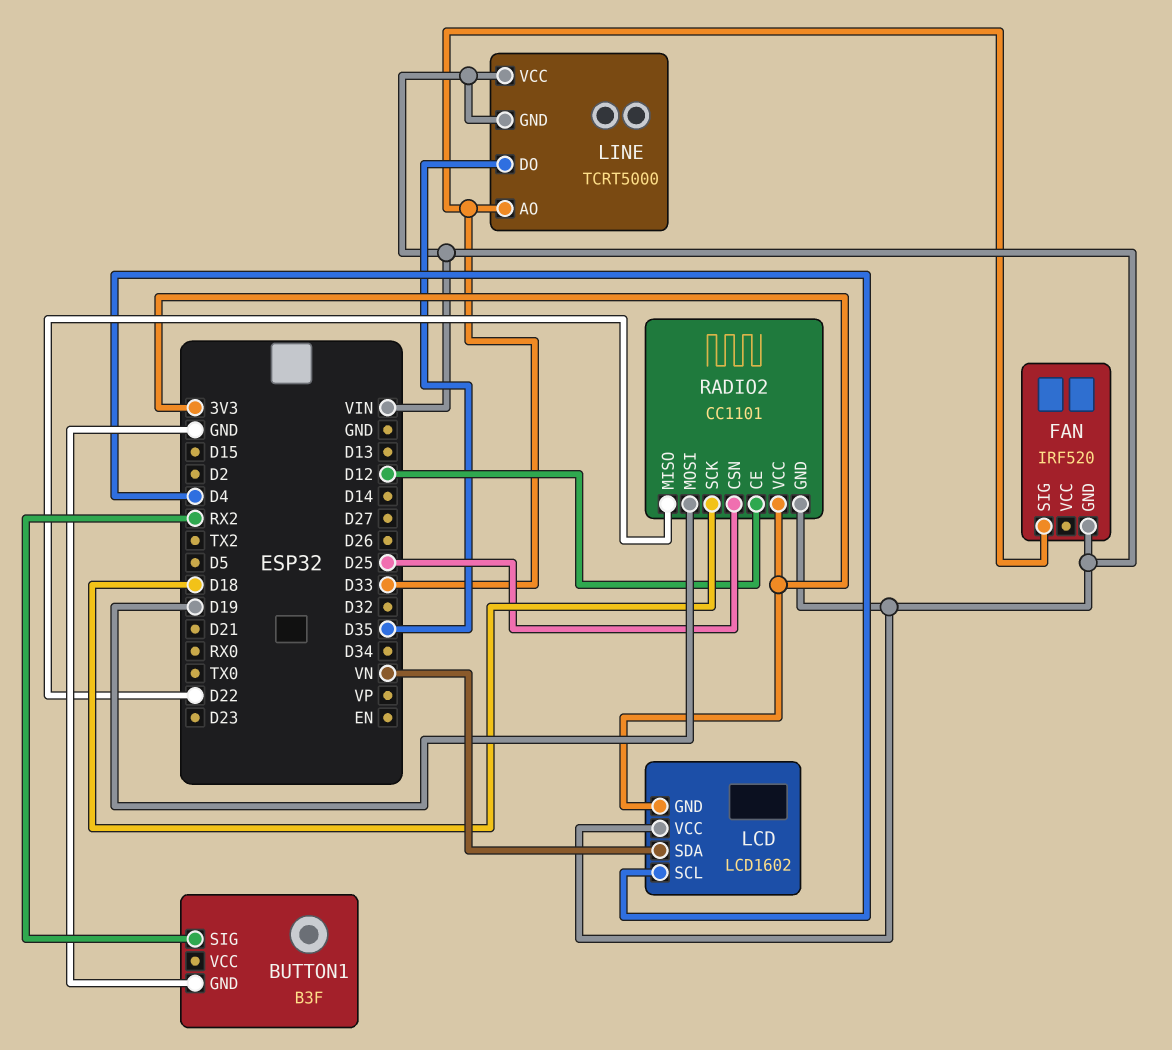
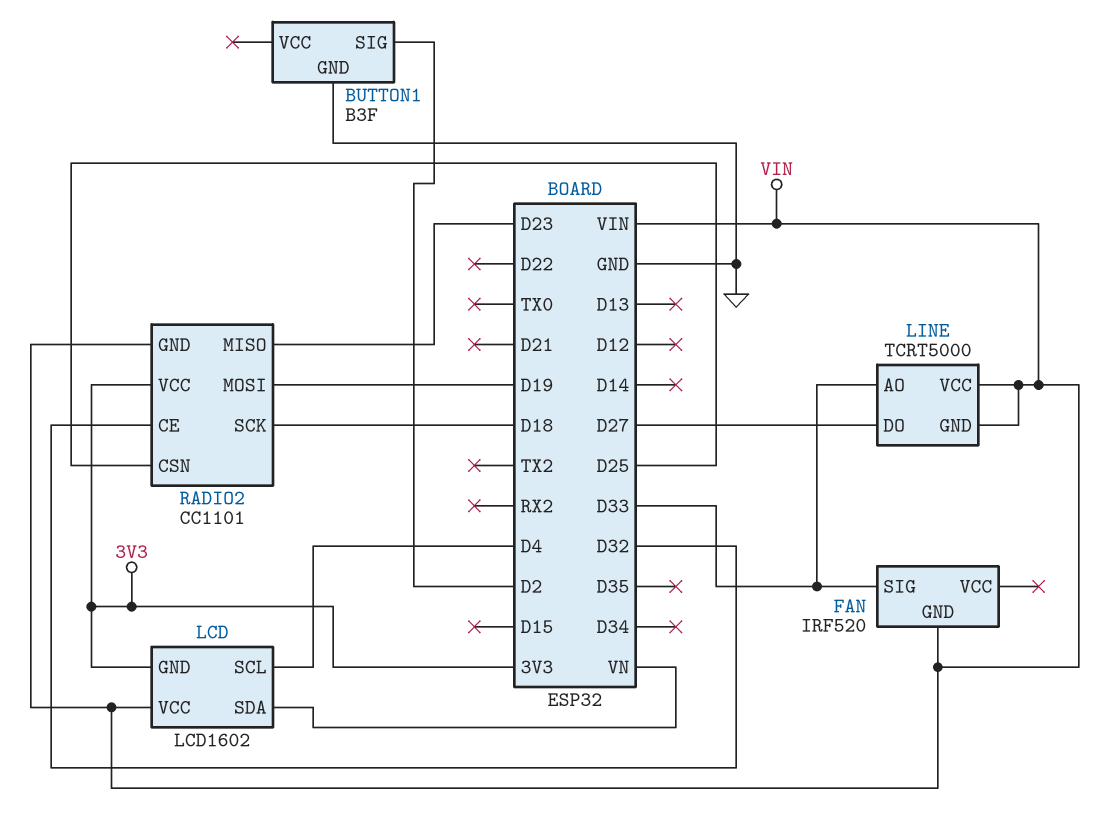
BUTTON1 pin SIG: RX2 -> D2
LINE pin DO: D35 -> D27
RADIO2 pin CE: D12 -> D32
RADIO2 pin MISO: D22 -> D23

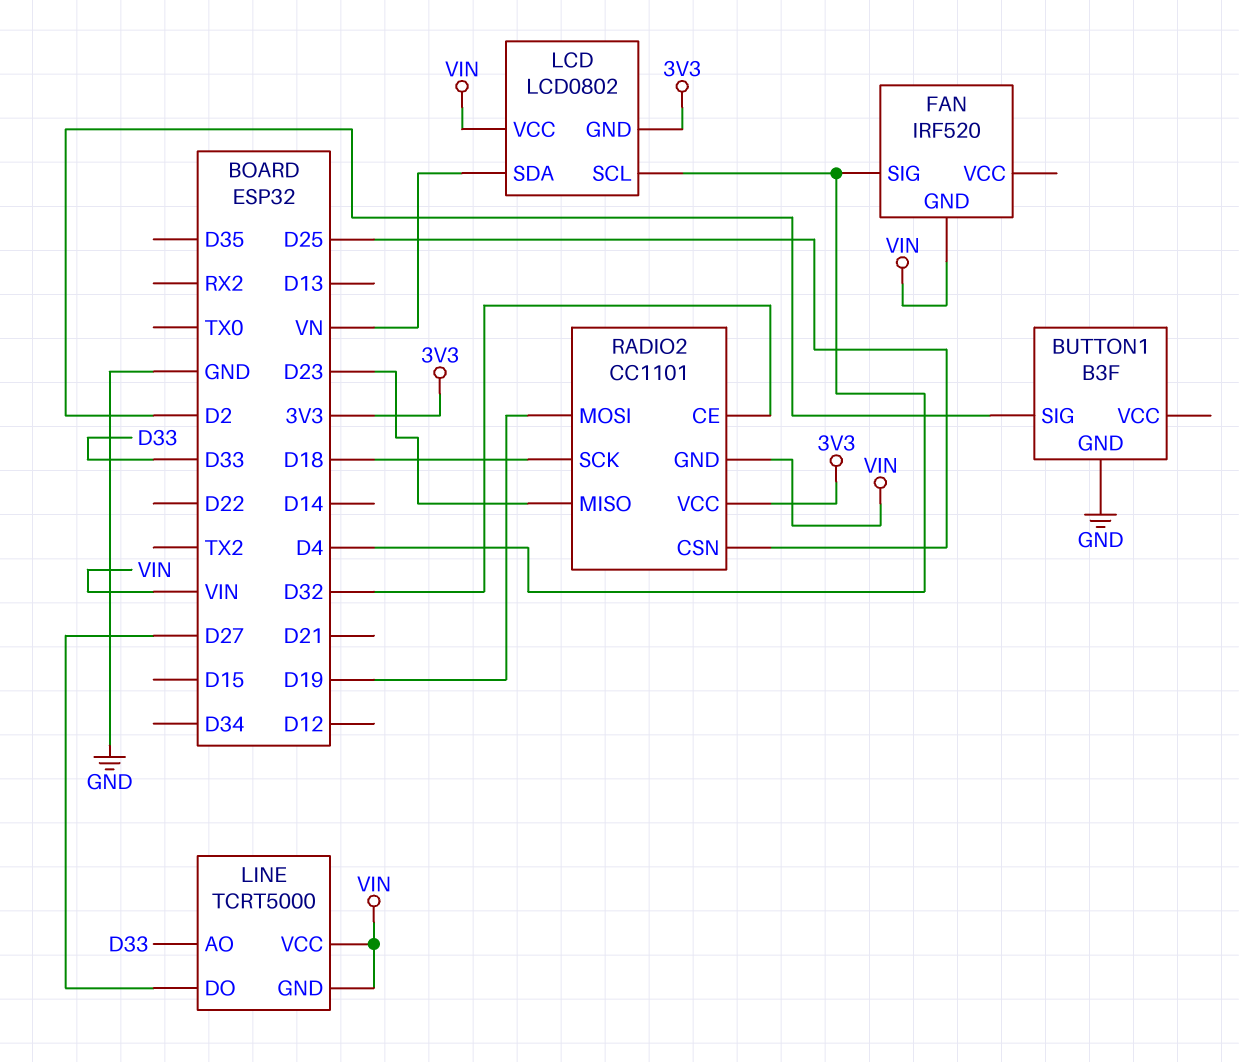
FAN pin SIG: D33 -> D4
LCD: LCD1602 -> LCD0802

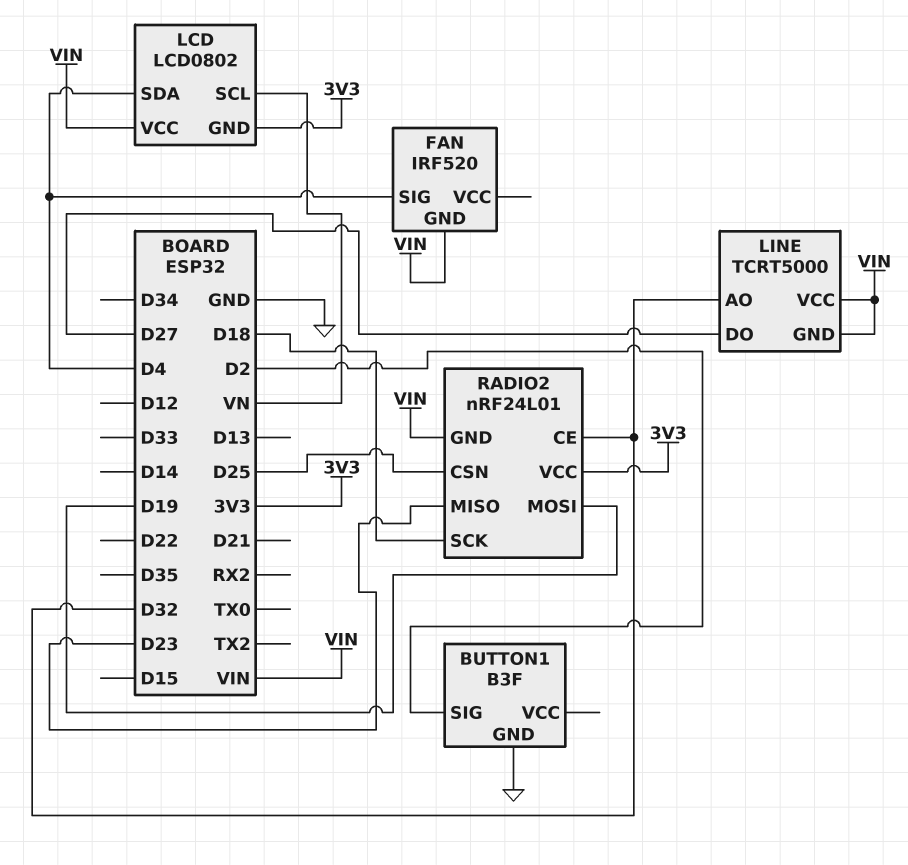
LCD pin SCL: D4 -> VN
LCD pin SDA: VN -> D4
LINE pin AO: D33 -> D32
RADIO2: CC1101 -> nRF24L01

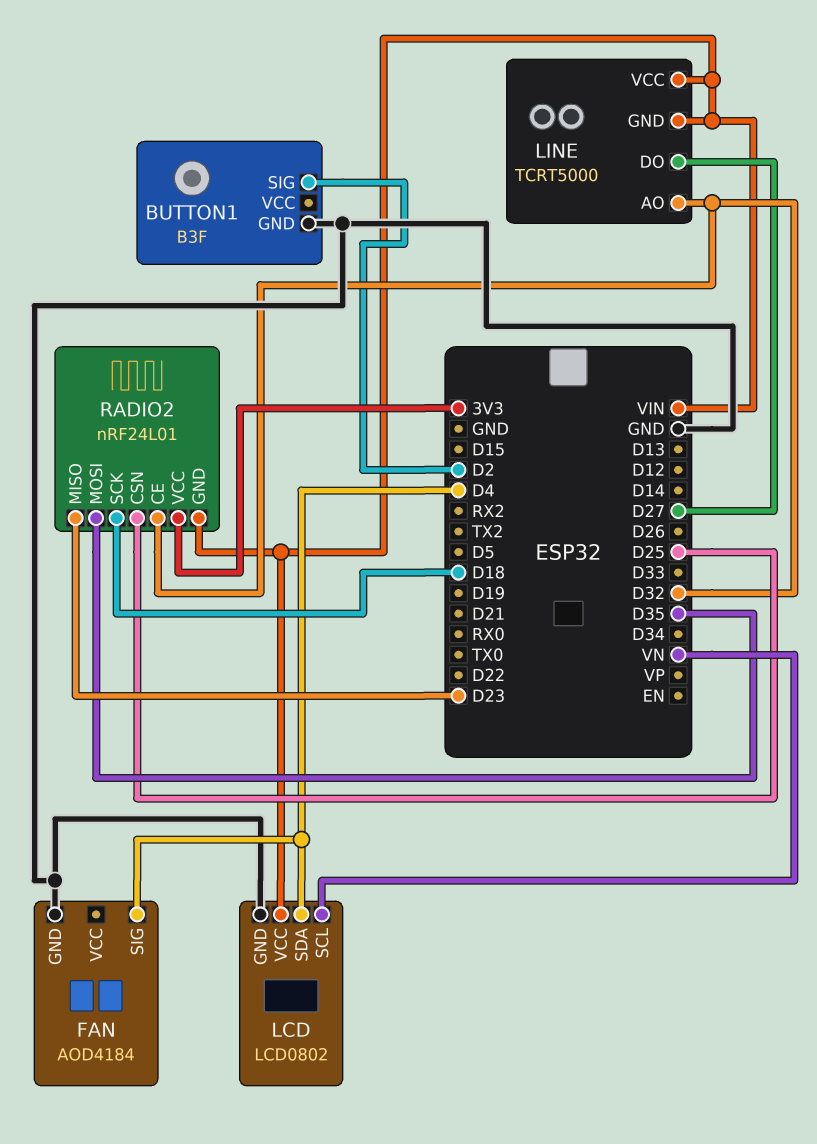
FAN: IRF520 -> AOD4184
FAN pin GND: VIN -> GND
LCD pin GND: 3V3 -> GND
RADIO2 pin MOSI: D19 -> D35

